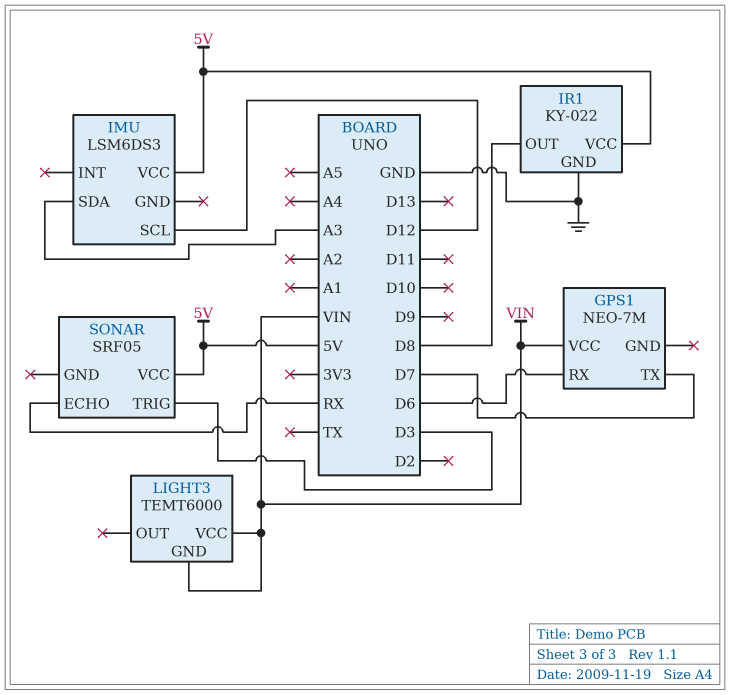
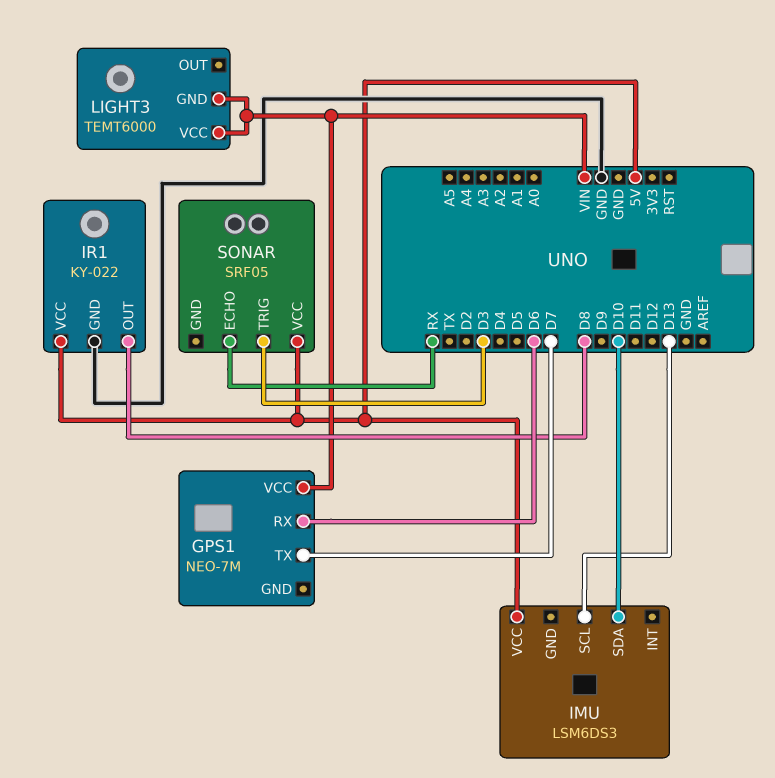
IMU pin SCL: D12 -> D13
IMU pin SDA: A3 -> D10

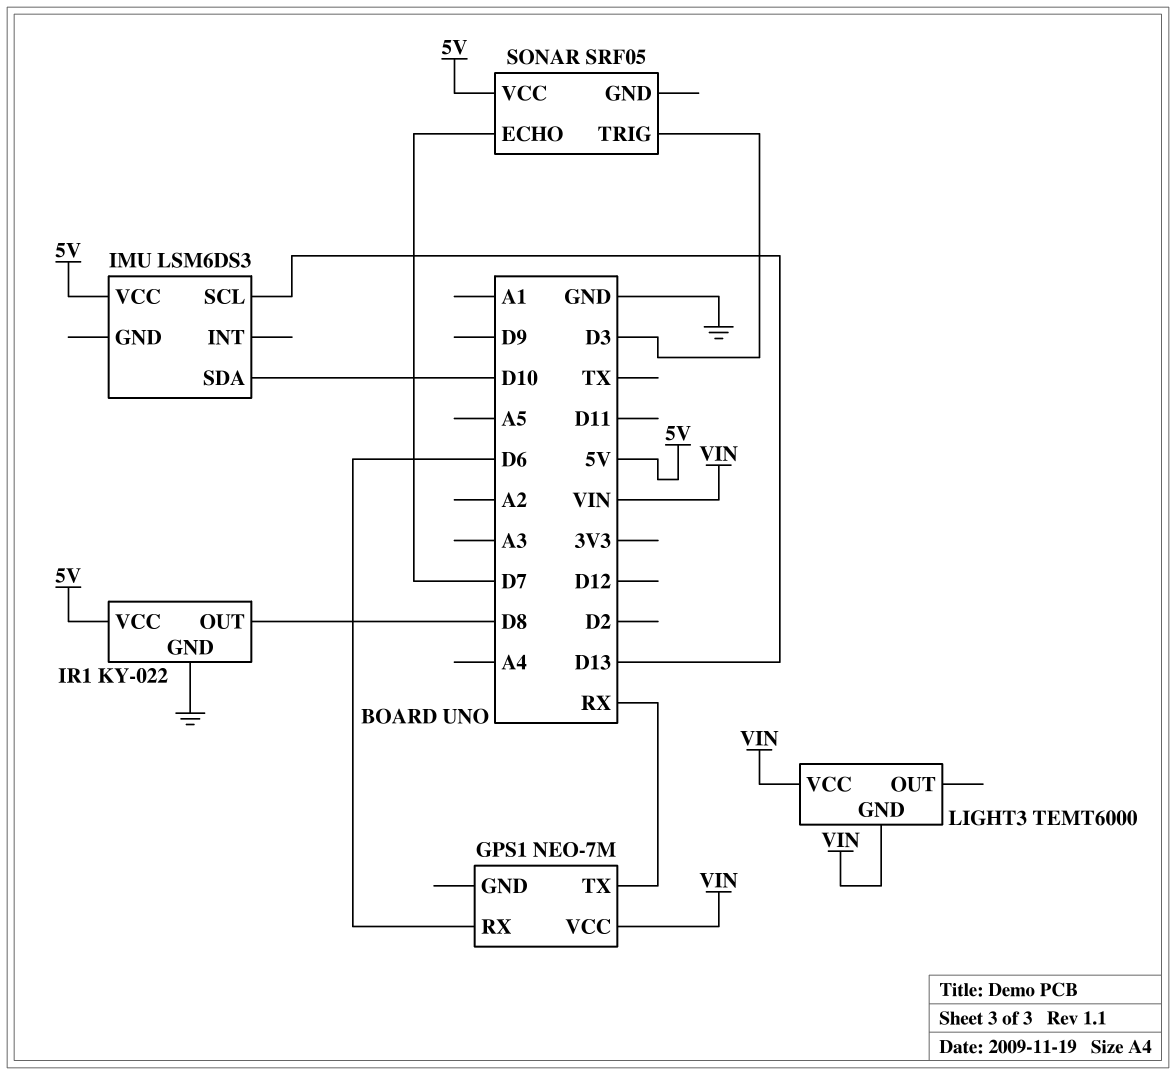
GPS1 pin TX: D7 -> RX
SONAR pin ECHO: RX -> D7

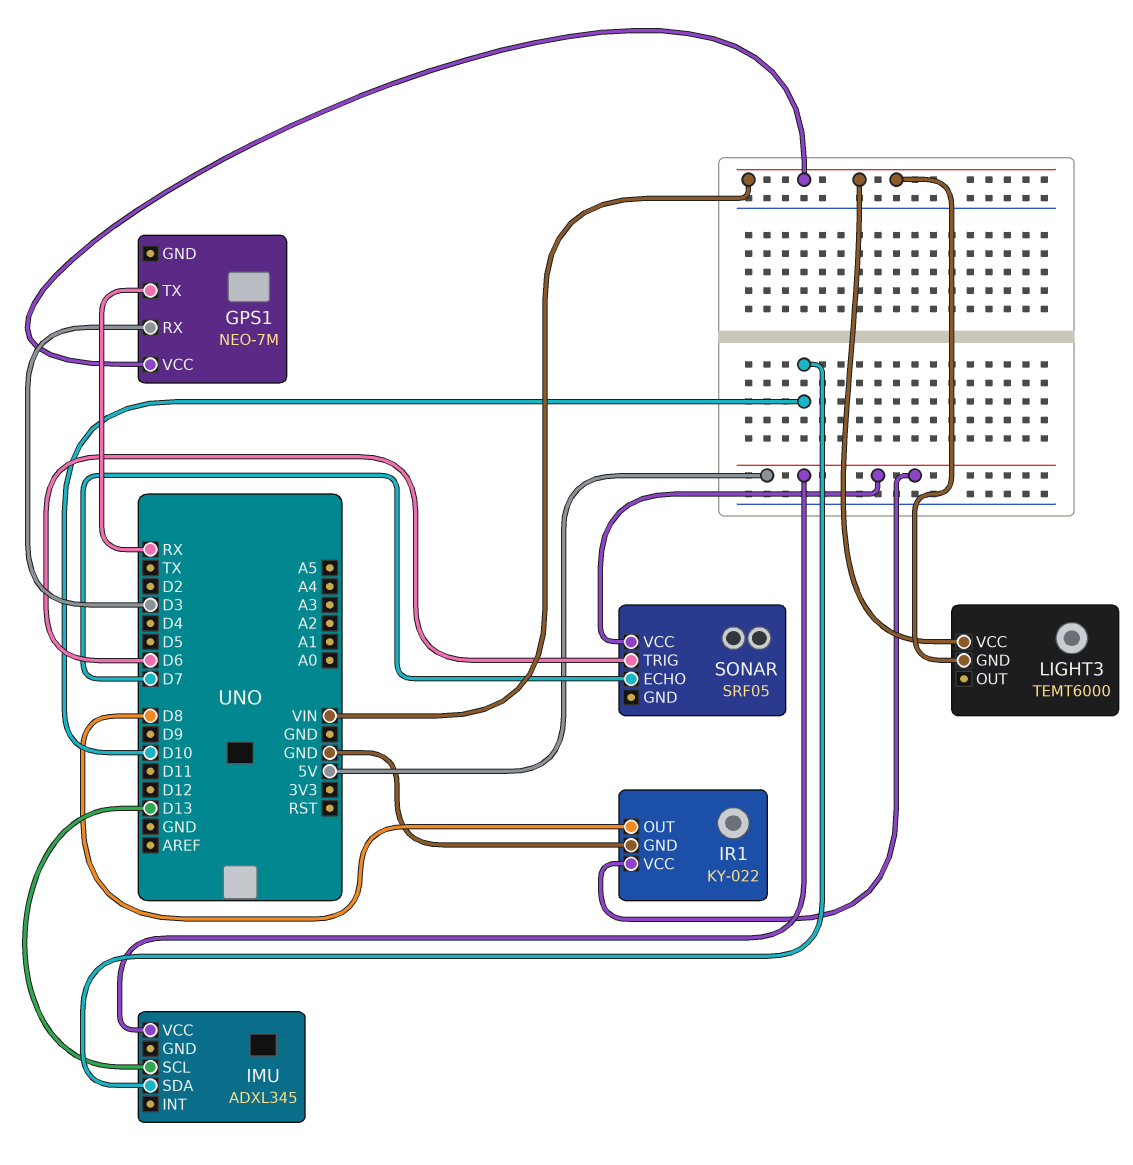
GPS1 pin RX: D6 -> D3
IMU: LSM6DS3 -> ADXL345
SONAR pin TRIG: D3 -> D6

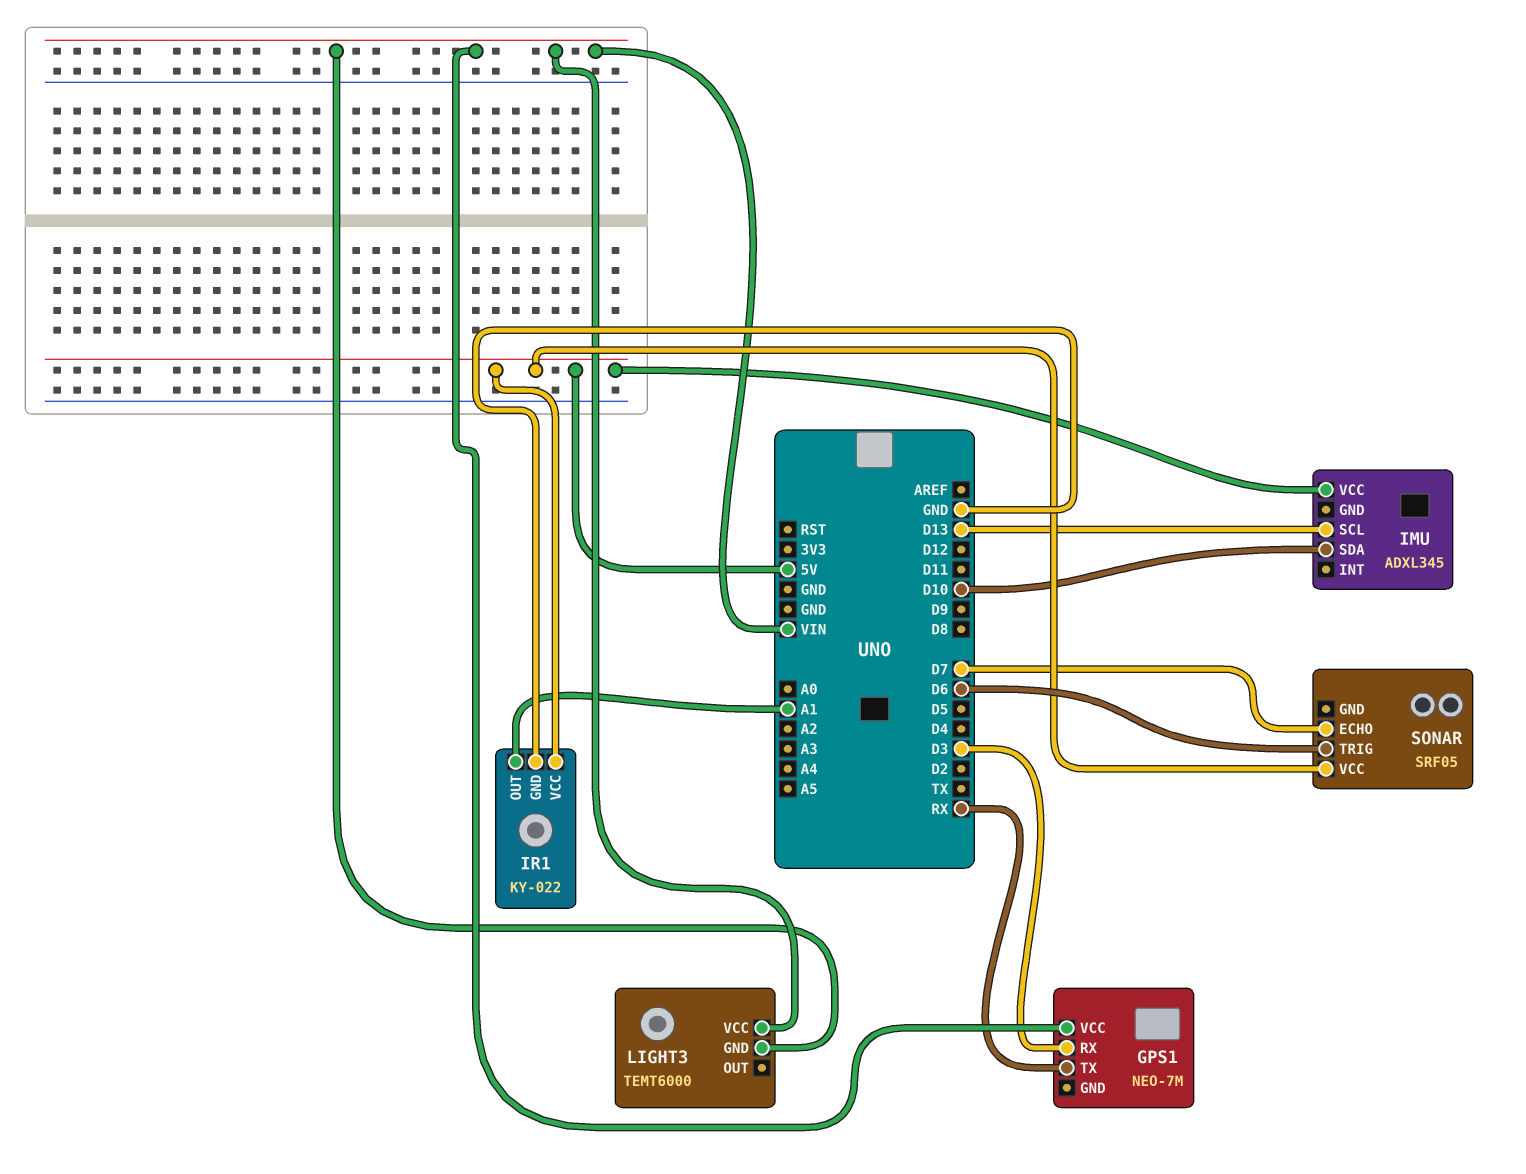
IR1 pin OUT: D8 -> A1

